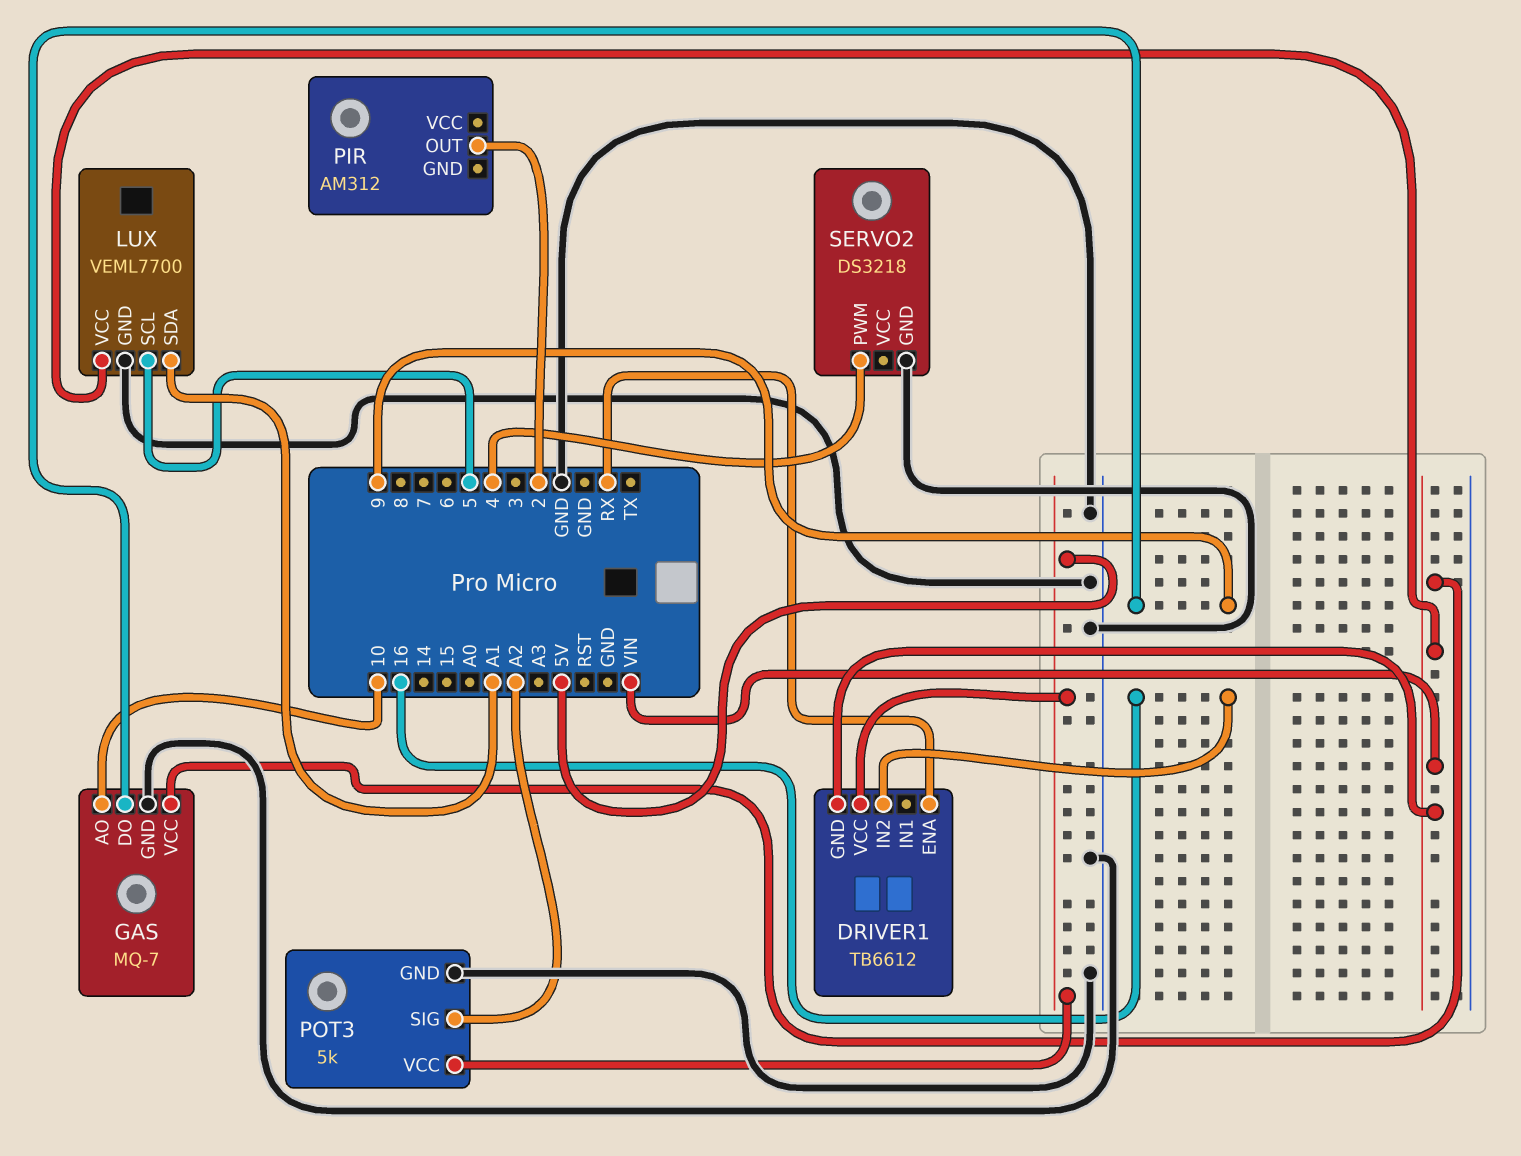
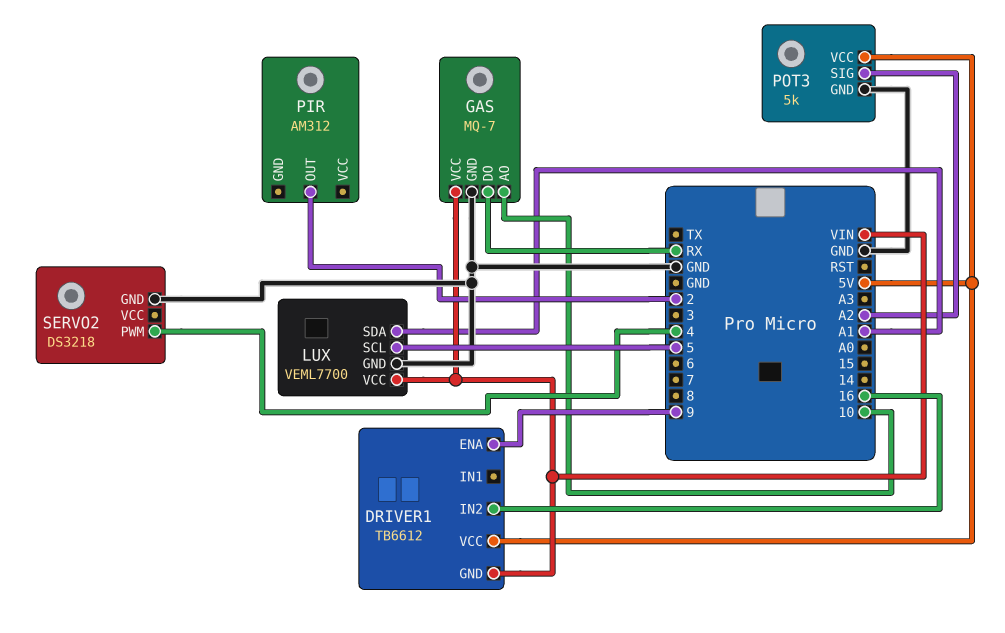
DRIVER1 pin ENA: RX -> 9
GAS pin DO: 9 -> RX

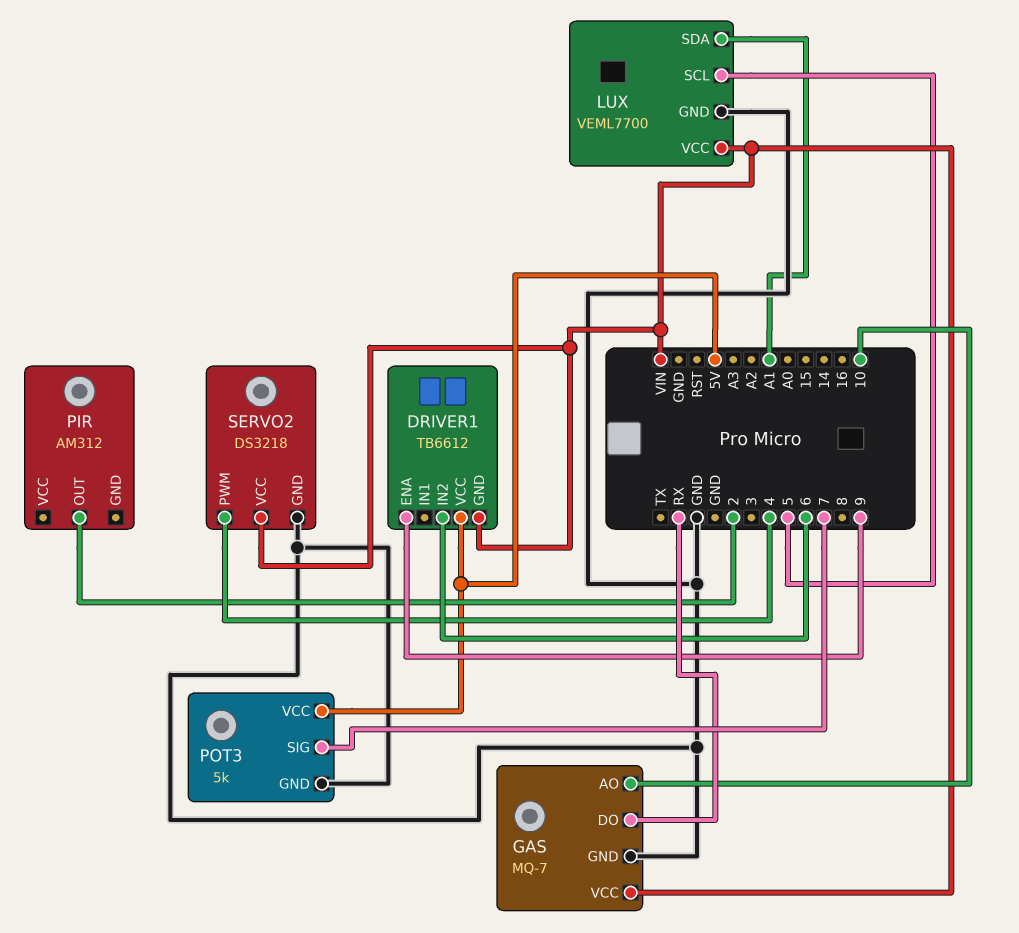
DRIVER1 pin IN2: 16 -> 6
POT3 pin SIG: A2 -> 7
SERVO2 pin VCC: none -> VIN

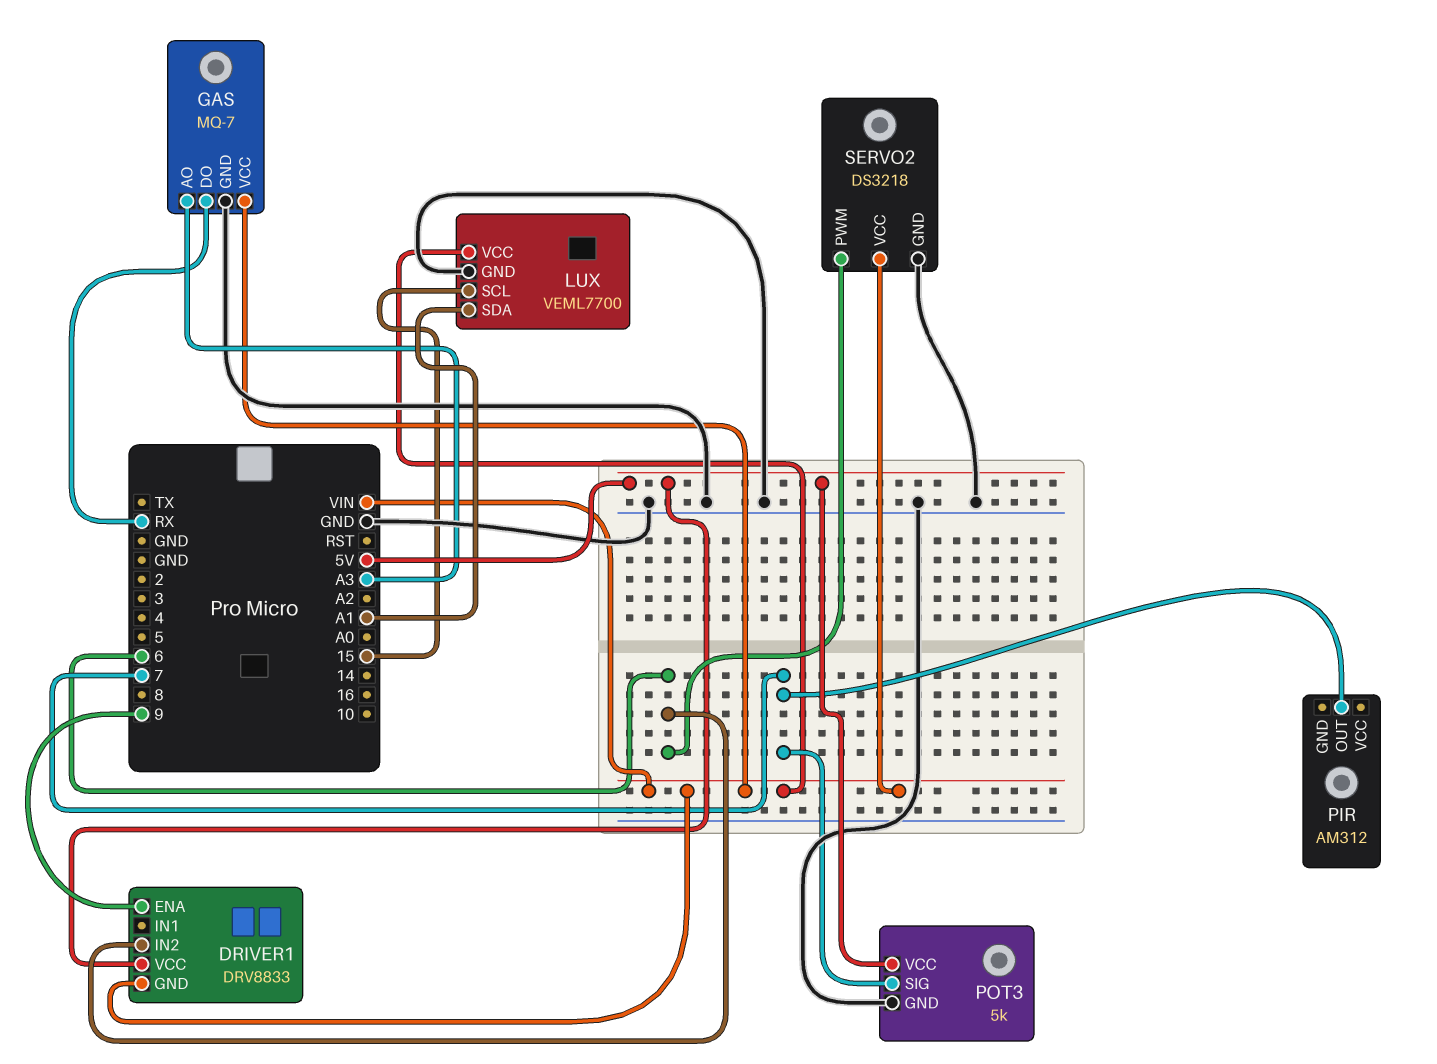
DRIVER1: TB6612 -> DRV8833
GAS pin AO: 10 -> A3
LUX pin SCL: 5 -> 15
PIR pin OUT: 2 -> 7
SERVO2 pin PWM: 4 -> 6

